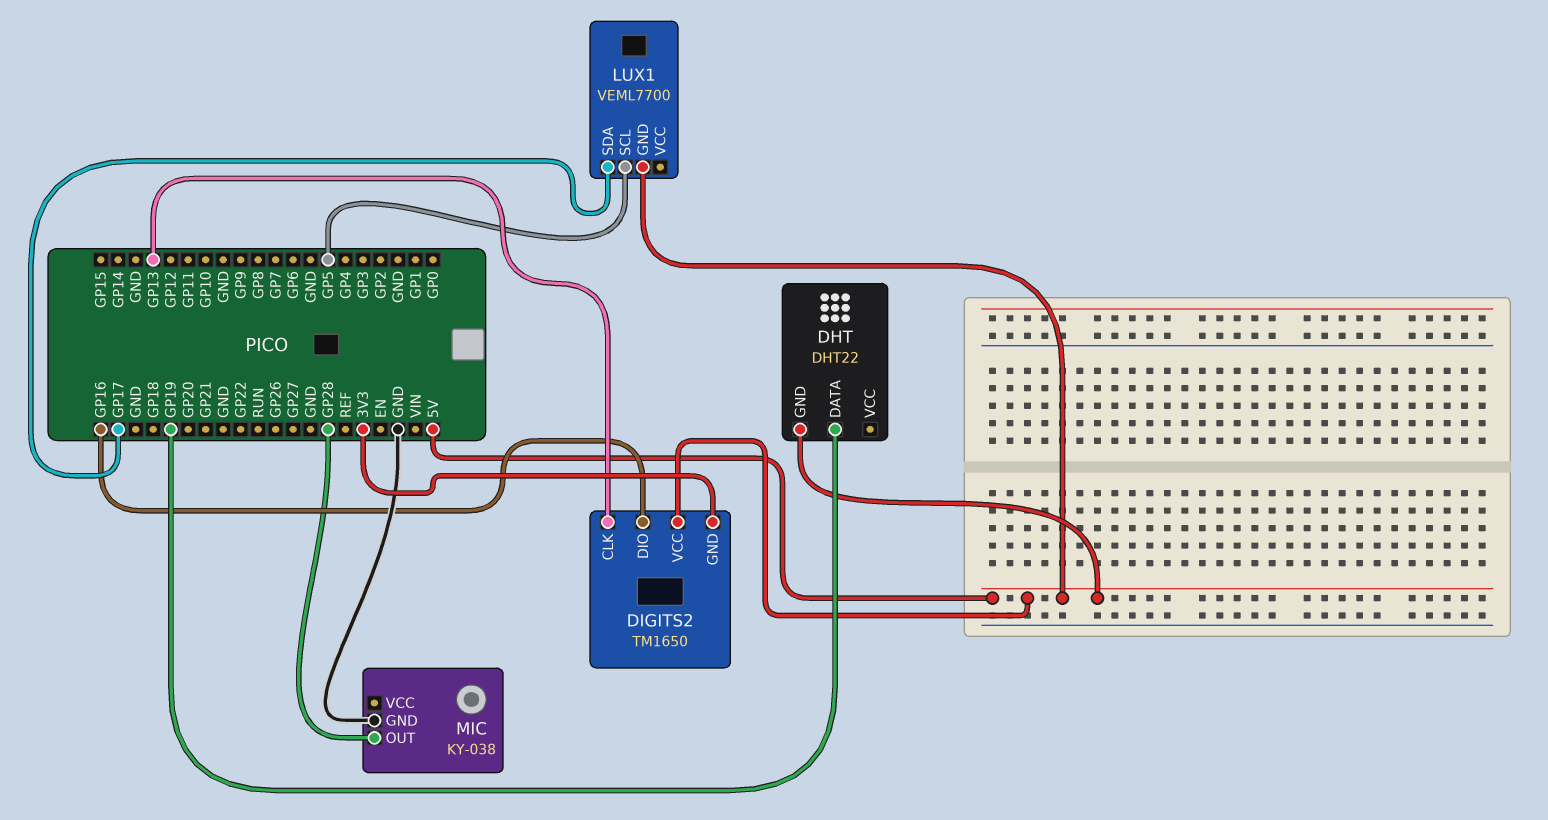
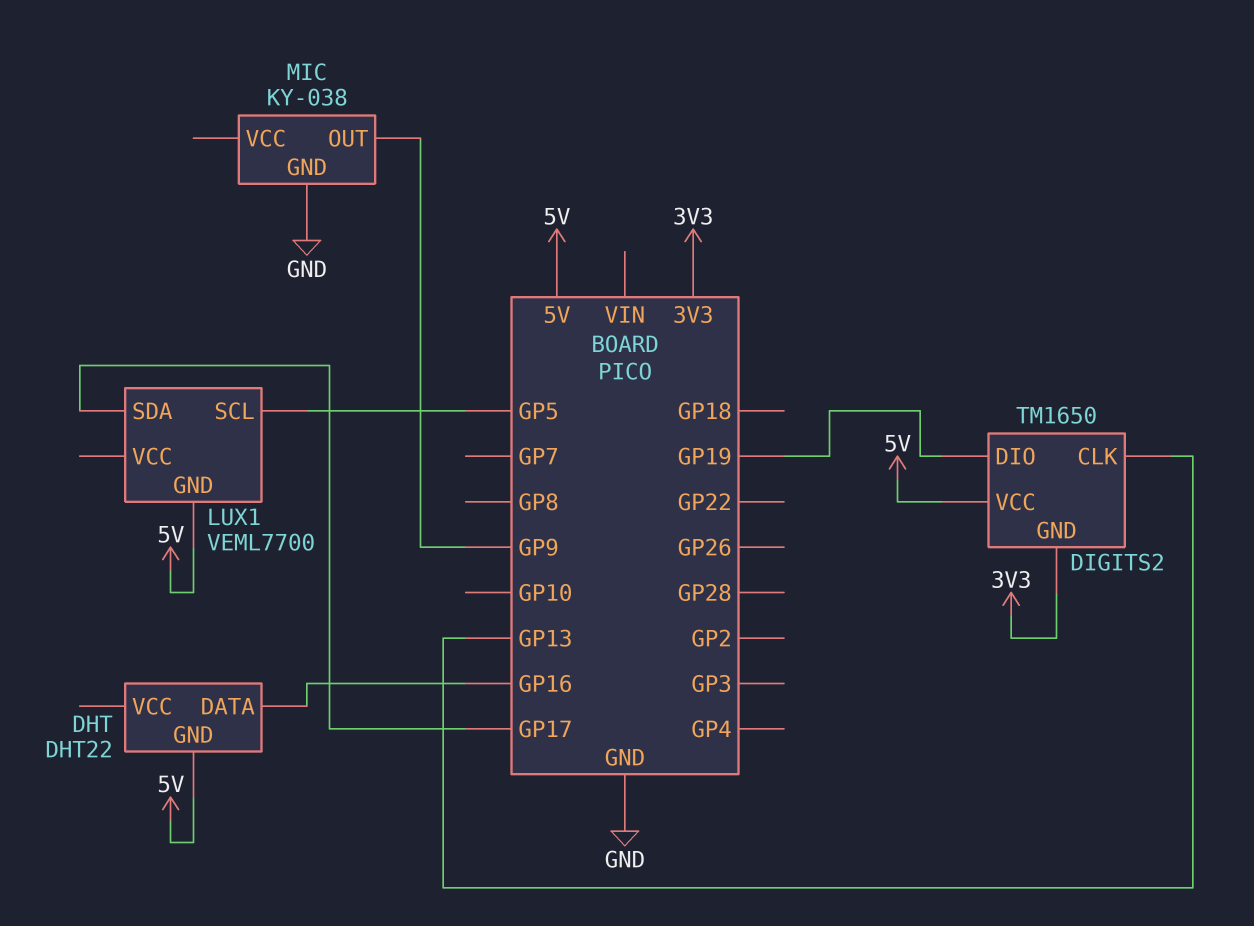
DHT pin DATA: GP19 -> GP16
DIGITS2 pin DIO: GP16 -> GP19
MIC pin OUT: GP28 -> GP9

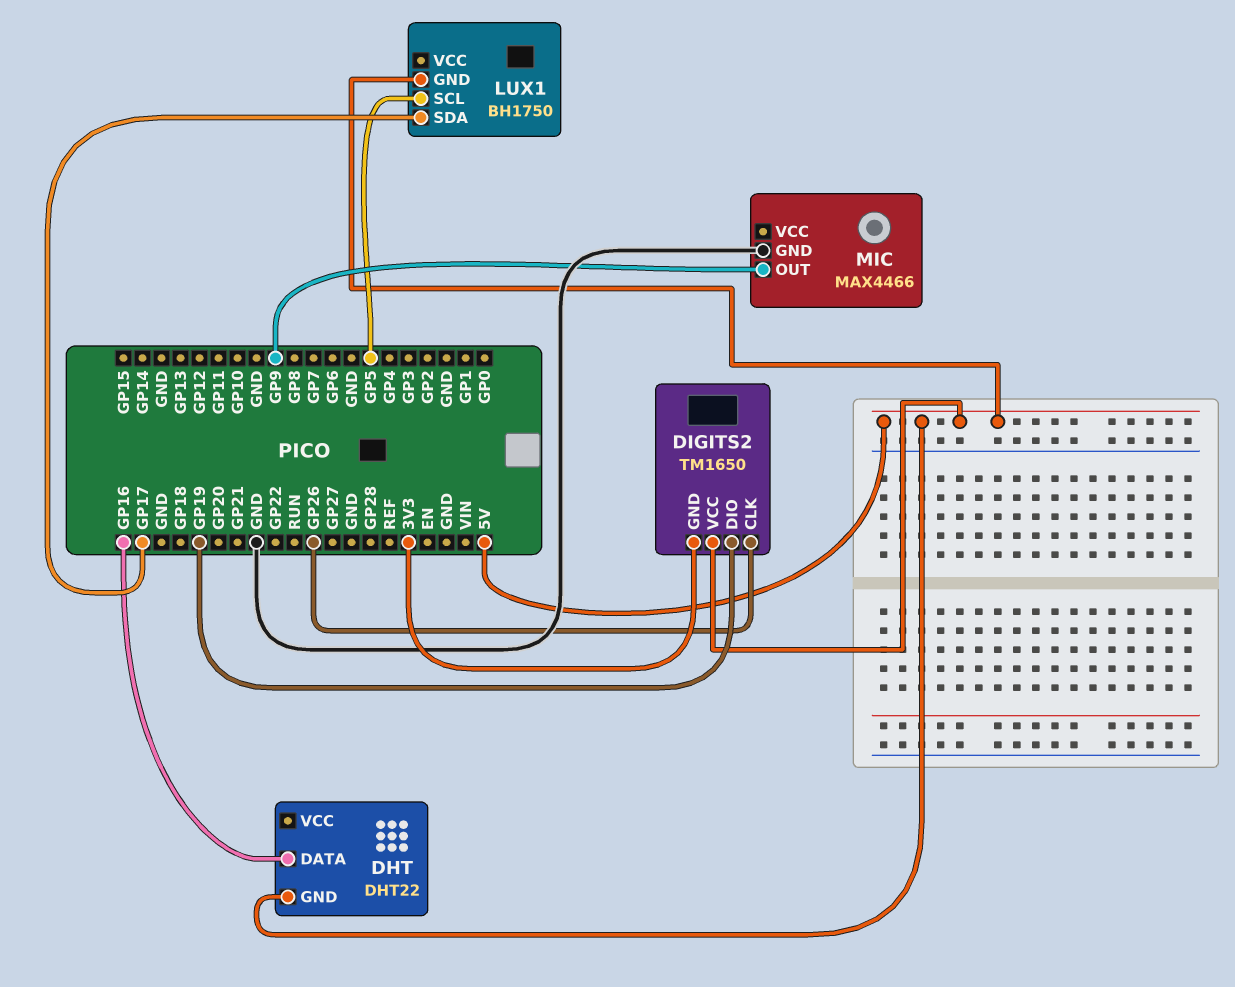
DIGITS2 pin CLK: GP13 -> GP26
LUX1: VEML7700 -> BH1750
MIC: KY-038 -> MAX4466

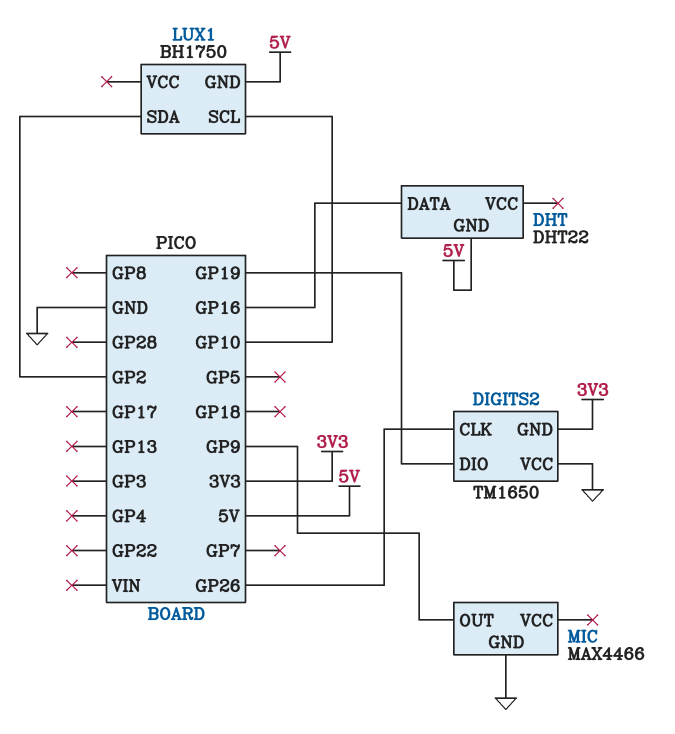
DIGITS2 pin VCC: 5V -> GND
LUX1 pin SCL: GP5 -> GP10
LUX1 pin SDA: GP17 -> GP2

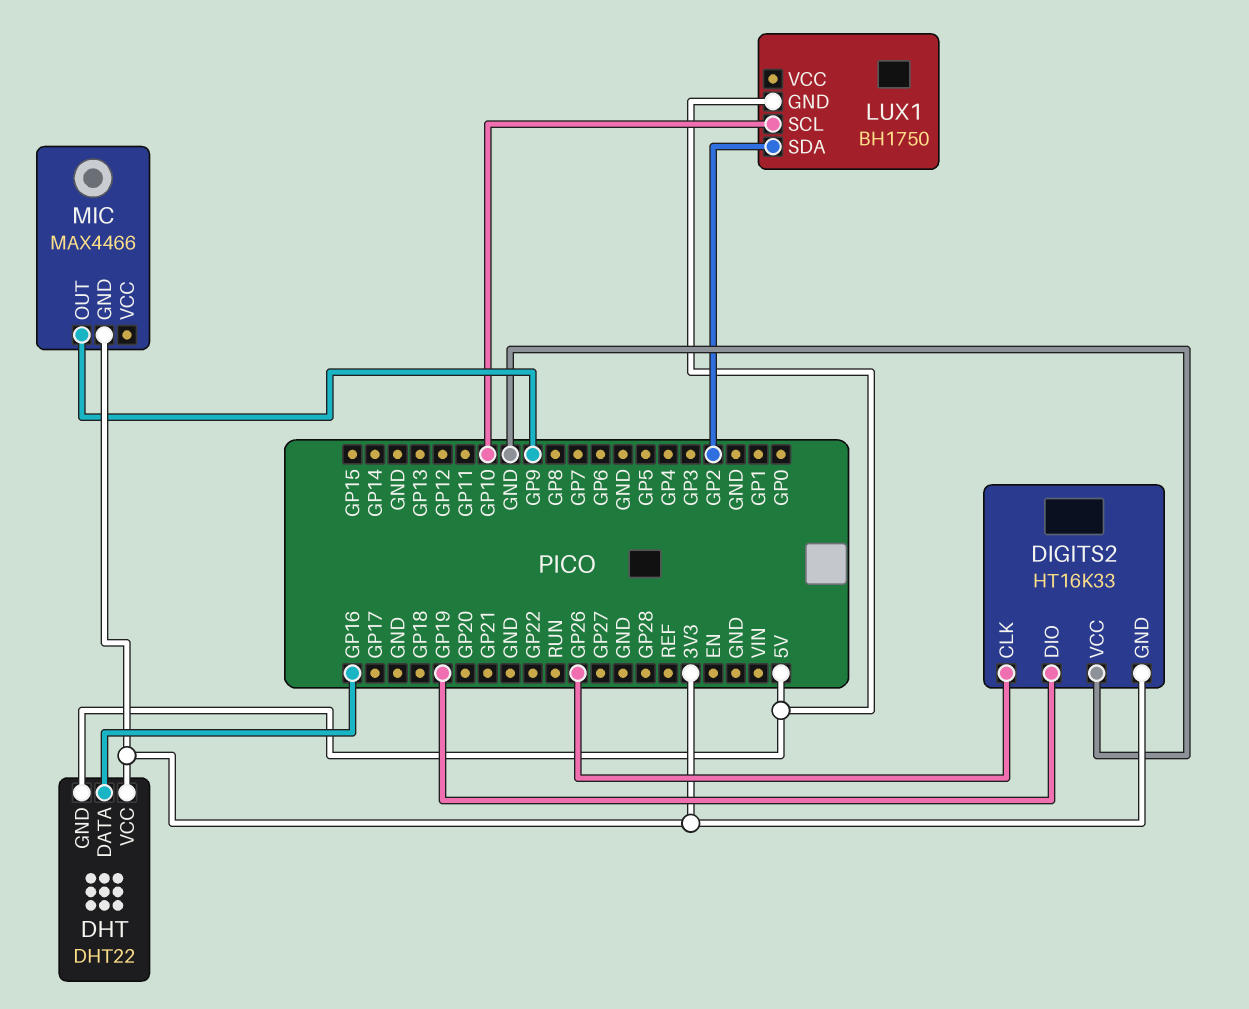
DHT pin VCC: none -> 3V3
DIGITS2: TM1650 -> HT16K33
MIC pin GND: GND -> 3V3

